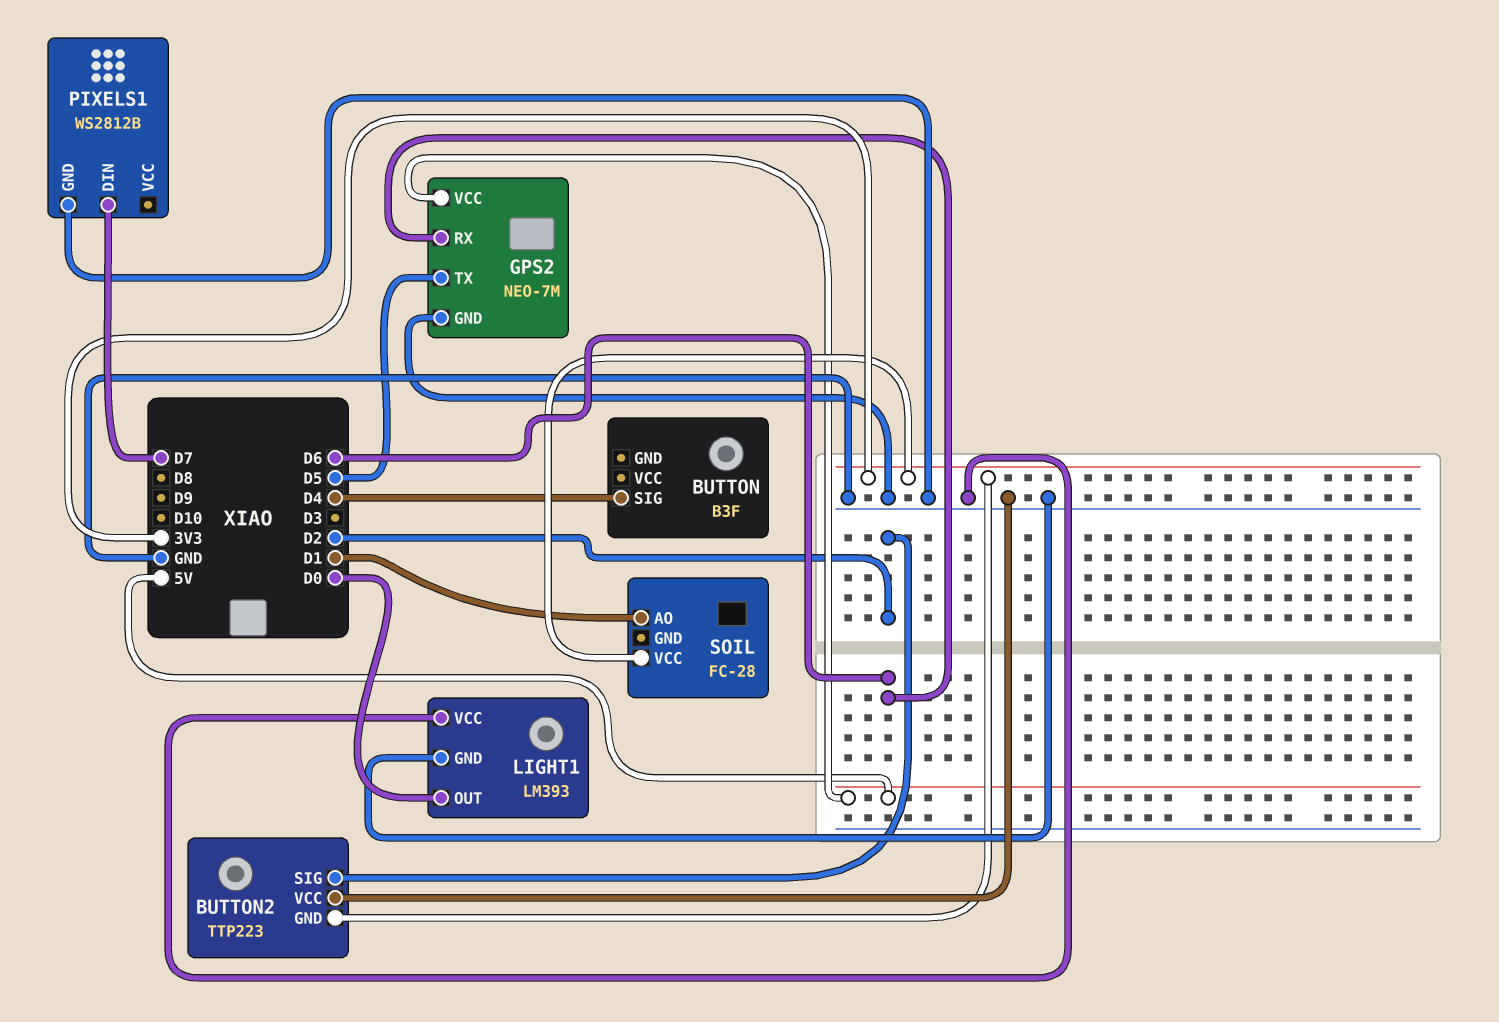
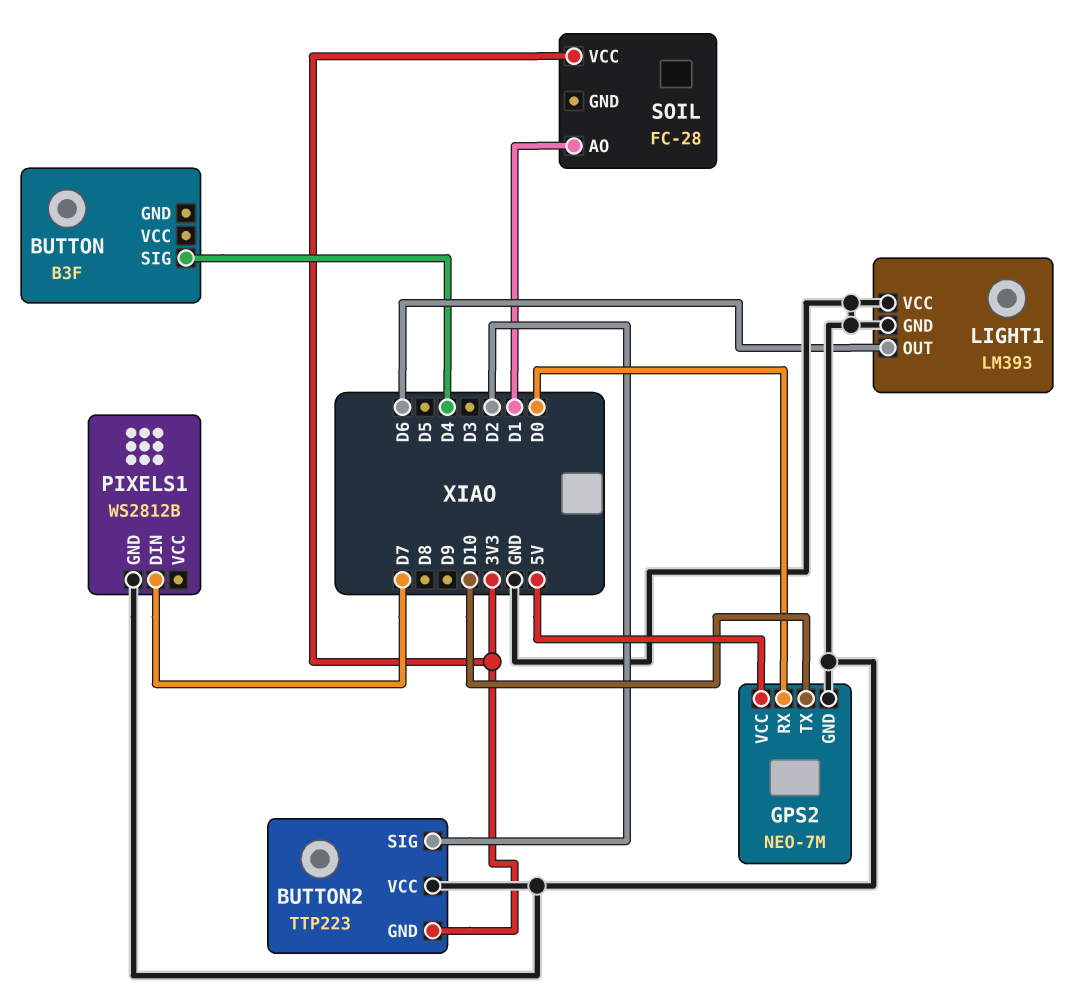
GPS2 pin RX: D6 -> D0
GPS2 pin TX: D5 -> D10
LIGHT1 pin OUT: D0 -> D6

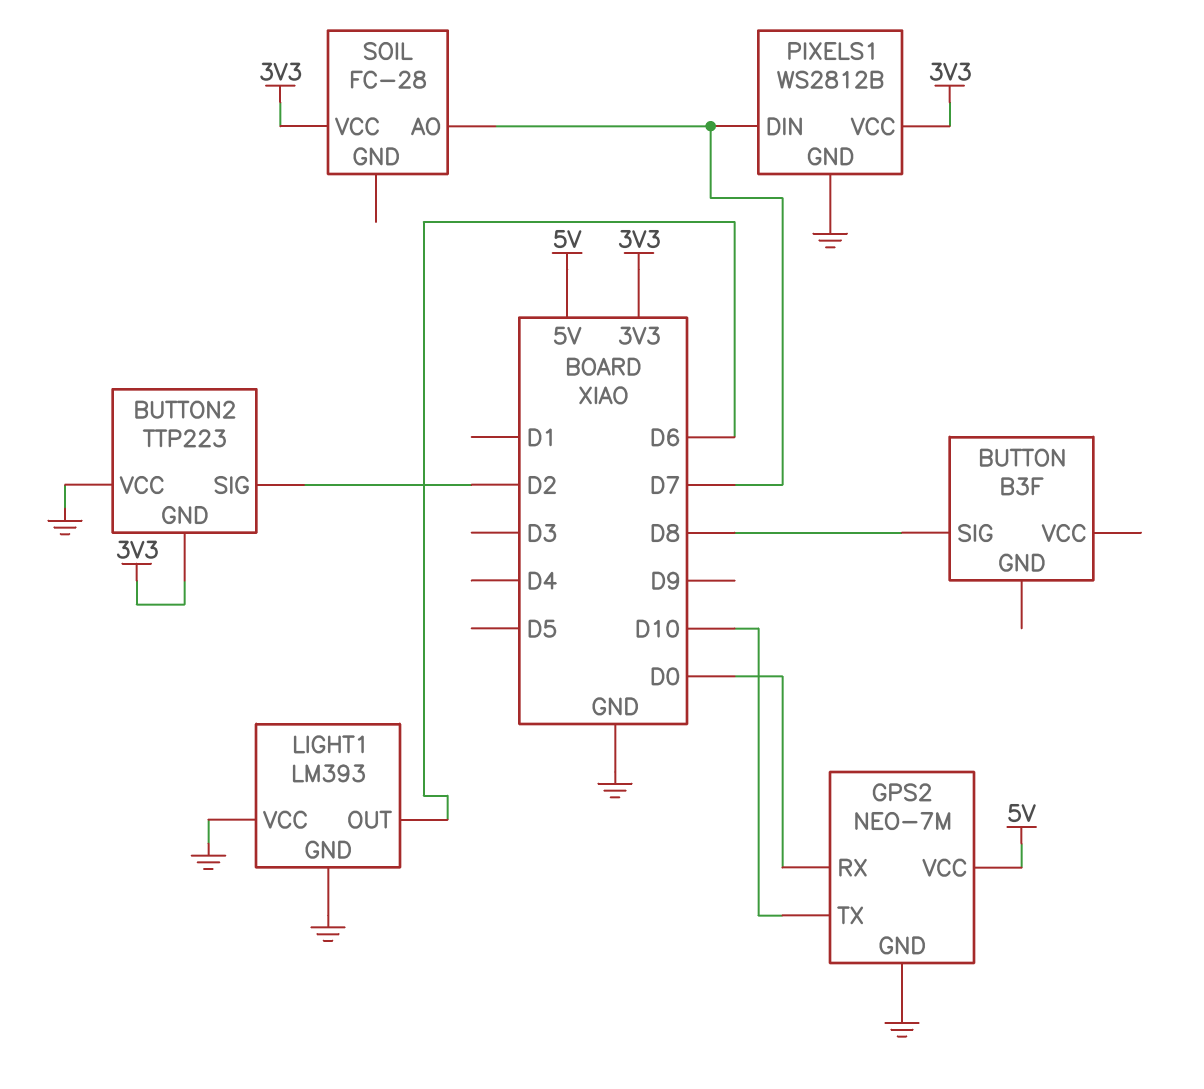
BUTTON pin SIG: D4 -> D8
PIXELS1 pin VCC: none -> 3V3
SOIL pin AO: D1 -> D7

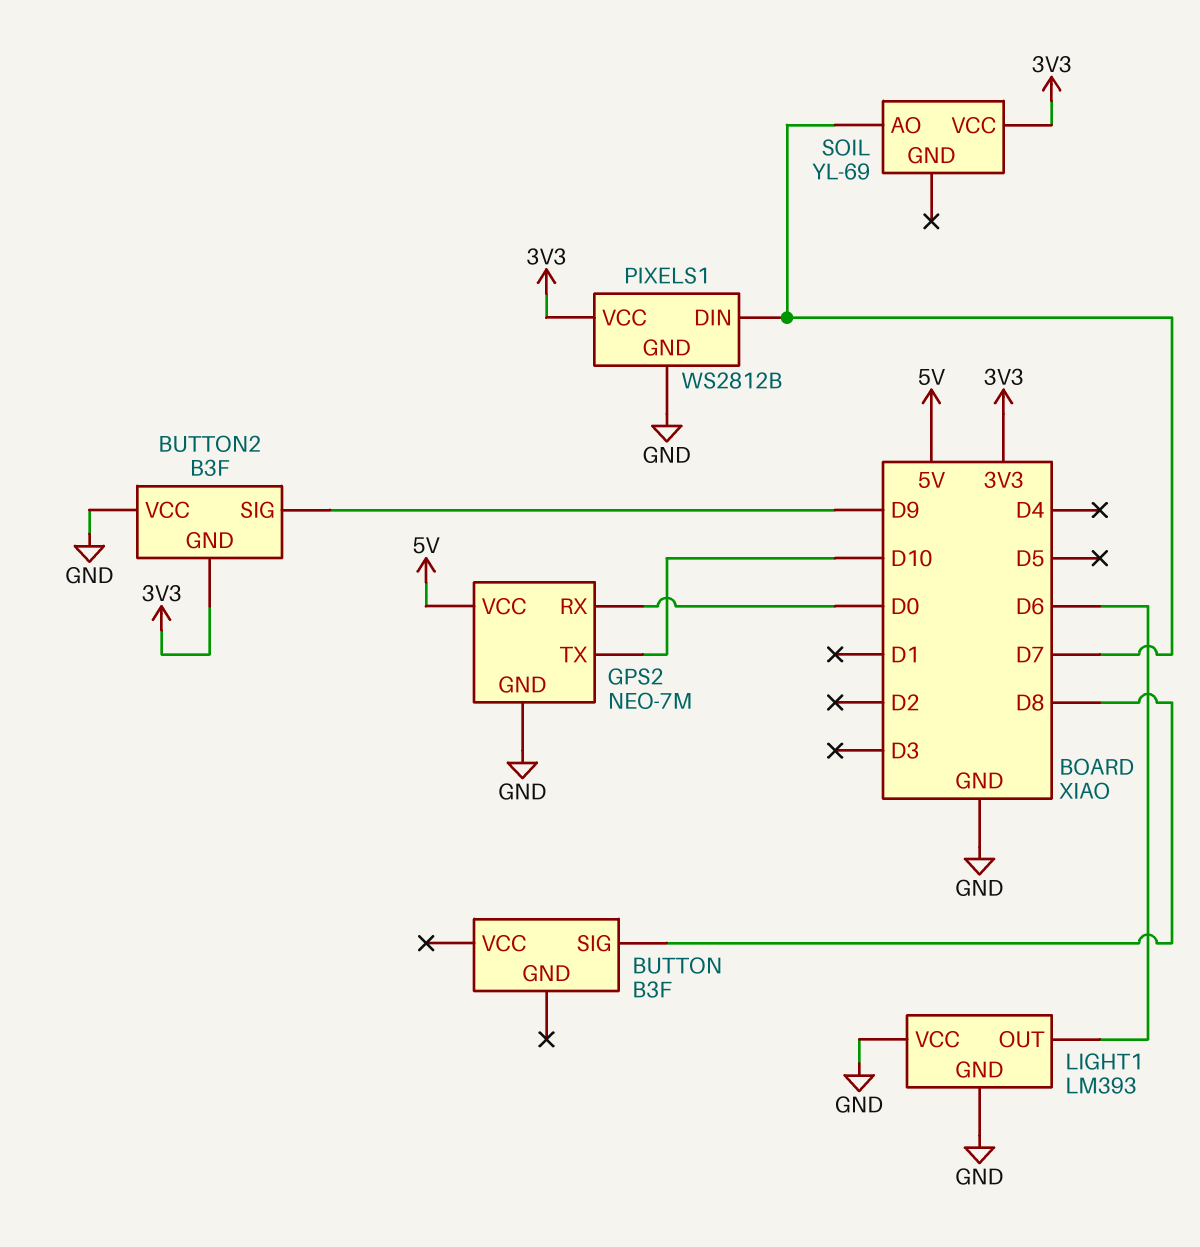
BUTTON2: TTP223 -> B3F
BUTTON2 pin SIG: D2 -> D9
SOIL: FC-28 -> YL-69

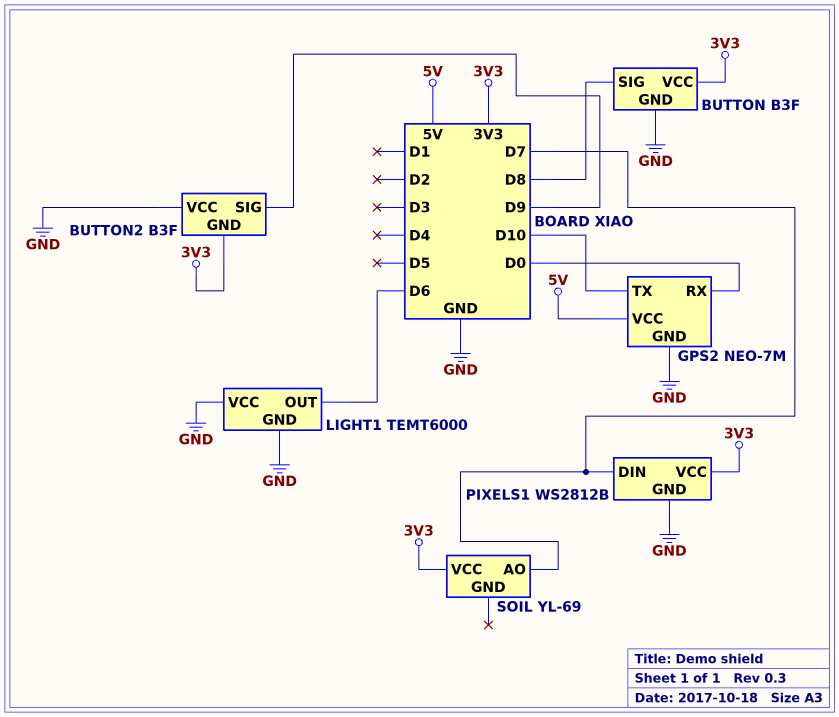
BUTTON pin GND: none -> GND
BUTTON pin VCC: none -> 3V3
LIGHT1: LM393 -> TEMT6000

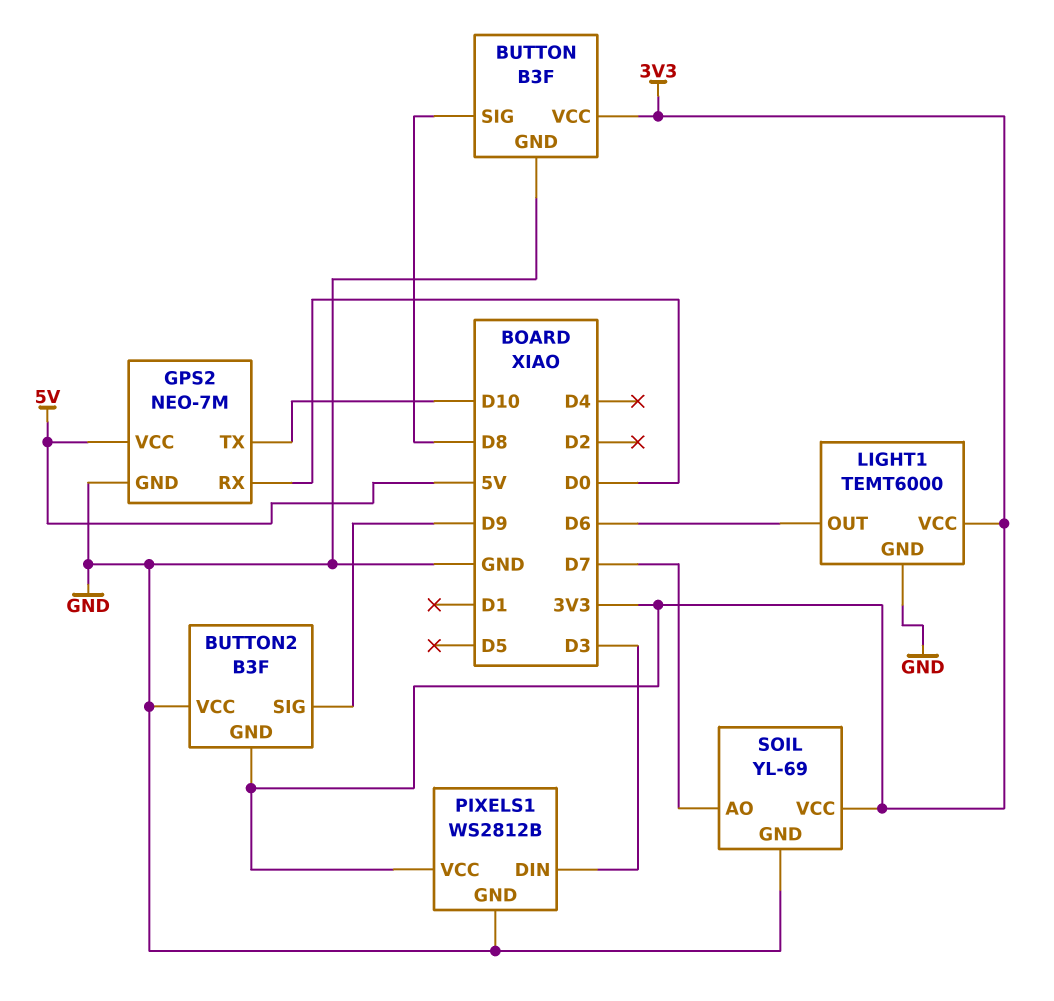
LIGHT1 pin VCC: GND -> 3V3
PIXELS1 pin DIN: D7 -> D3
SOIL pin GND: none -> GND

